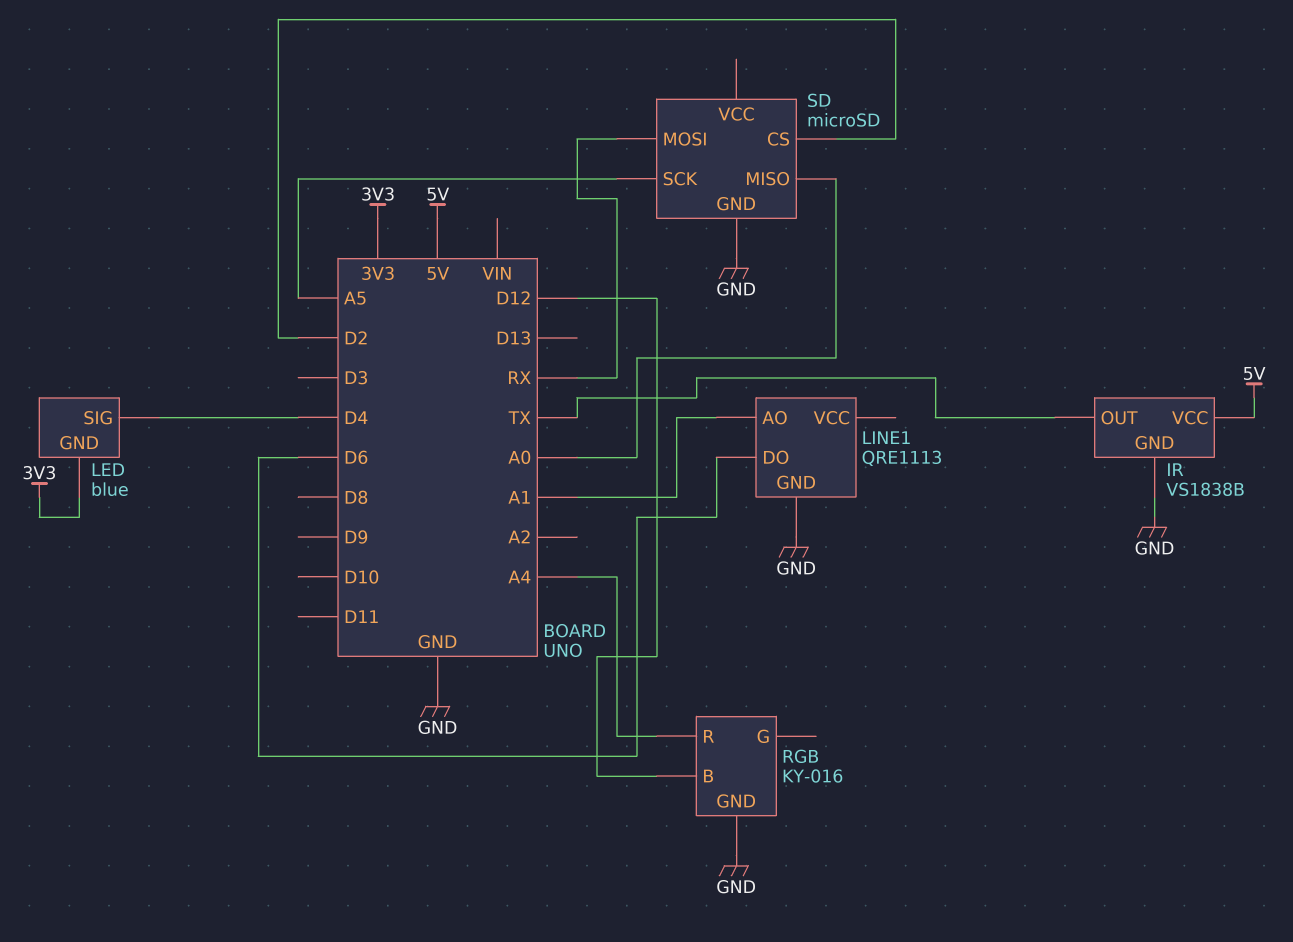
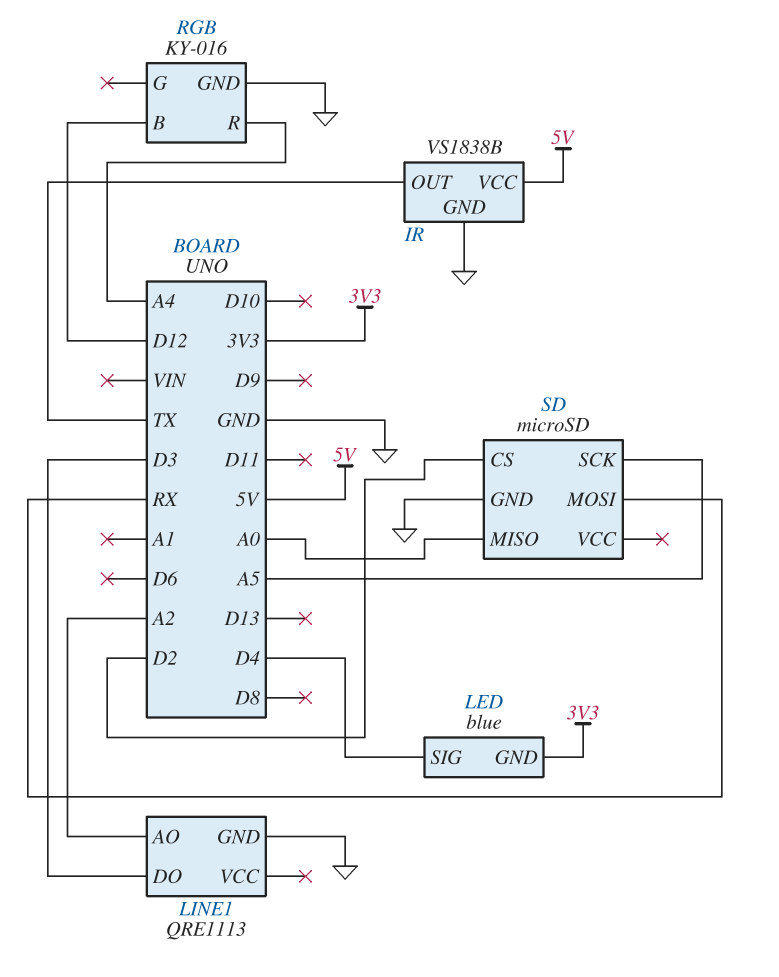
LINE1 pin AO: A1 -> A2
LINE1 pin DO: D6 -> D3

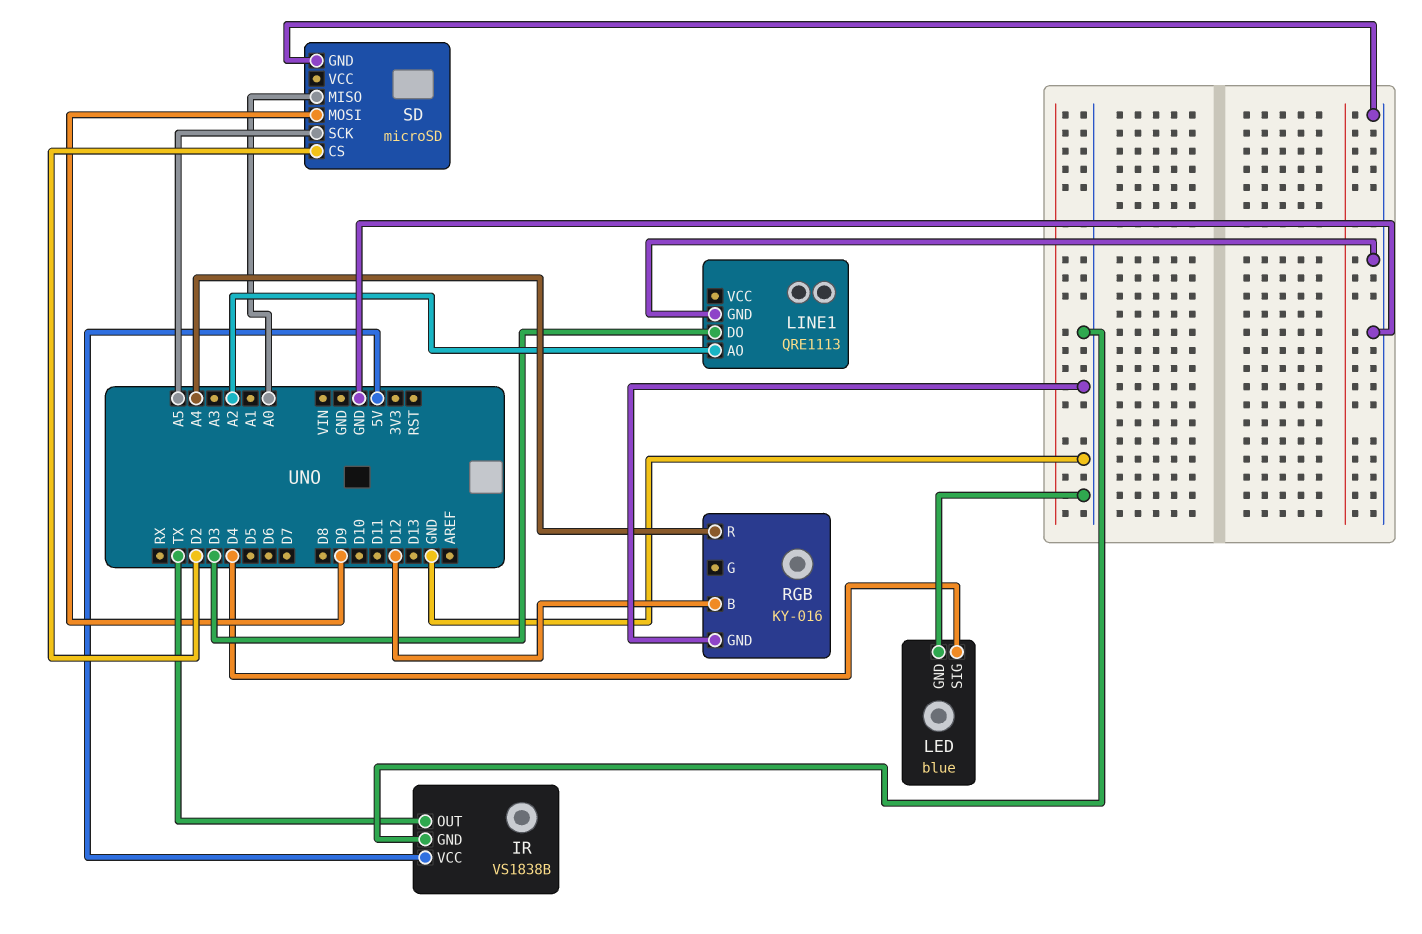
LED pin GND: 3V3 -> GND
SD pin MOSI: RX -> D9

